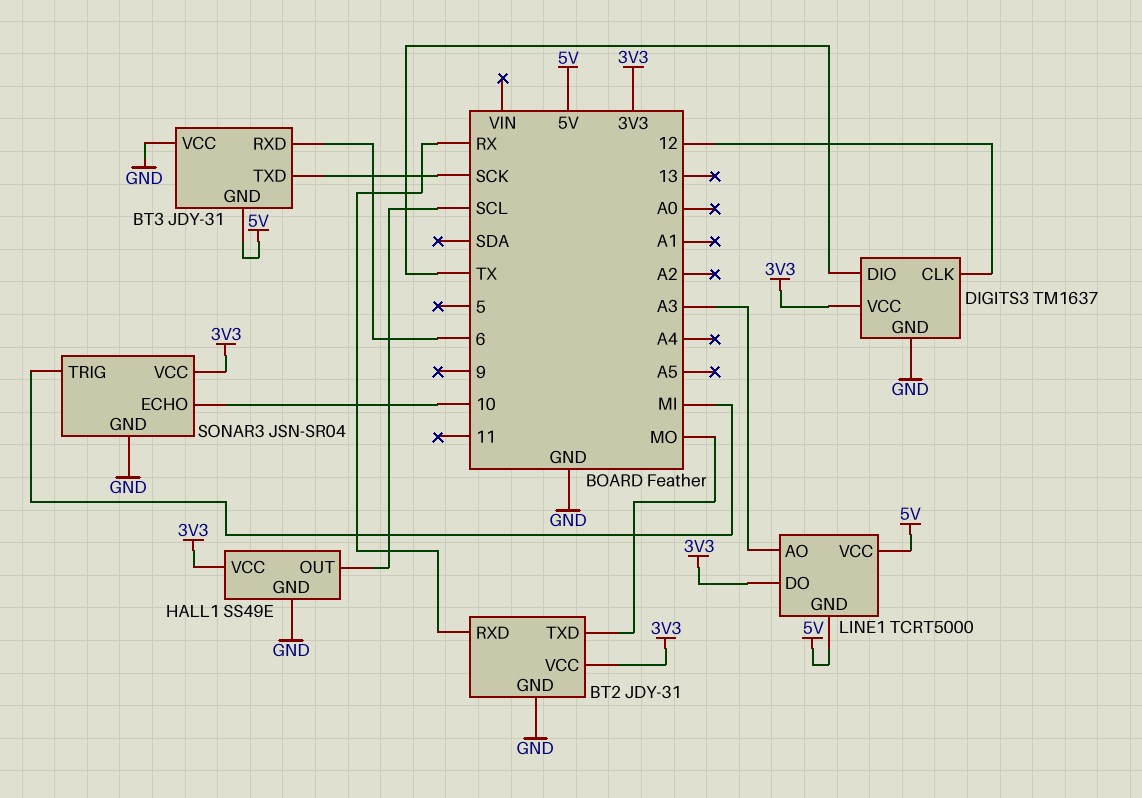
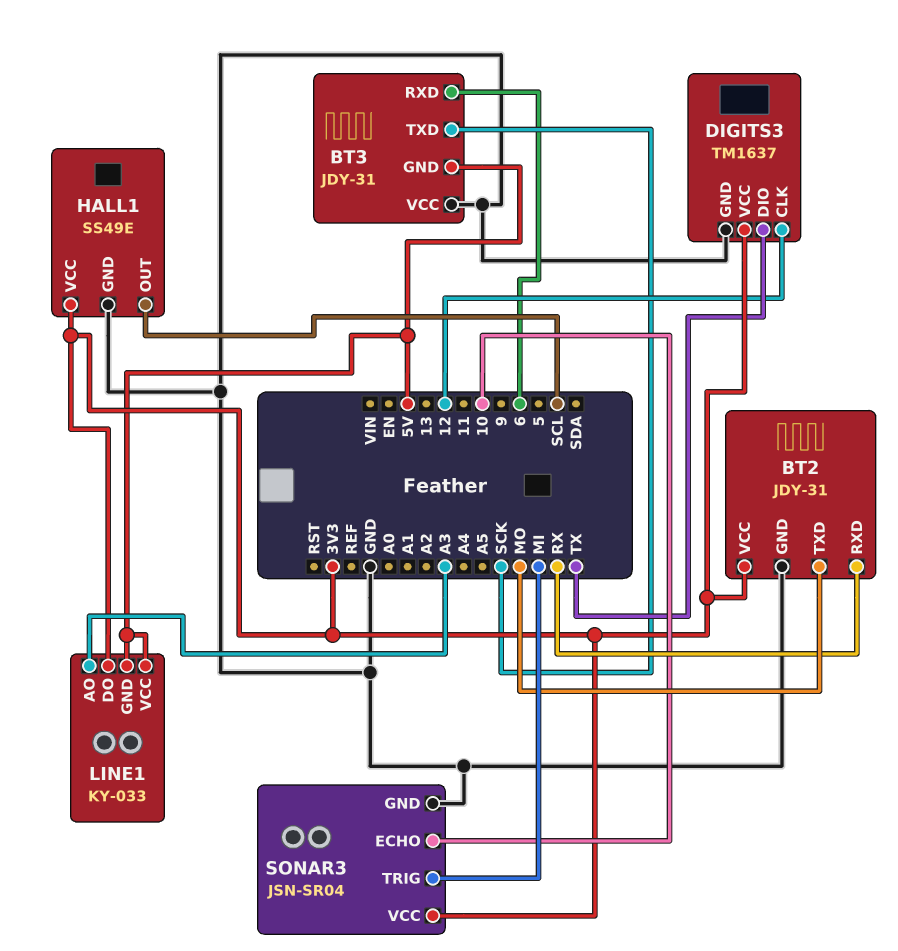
LINE1: TCRT5000 -> KY-033

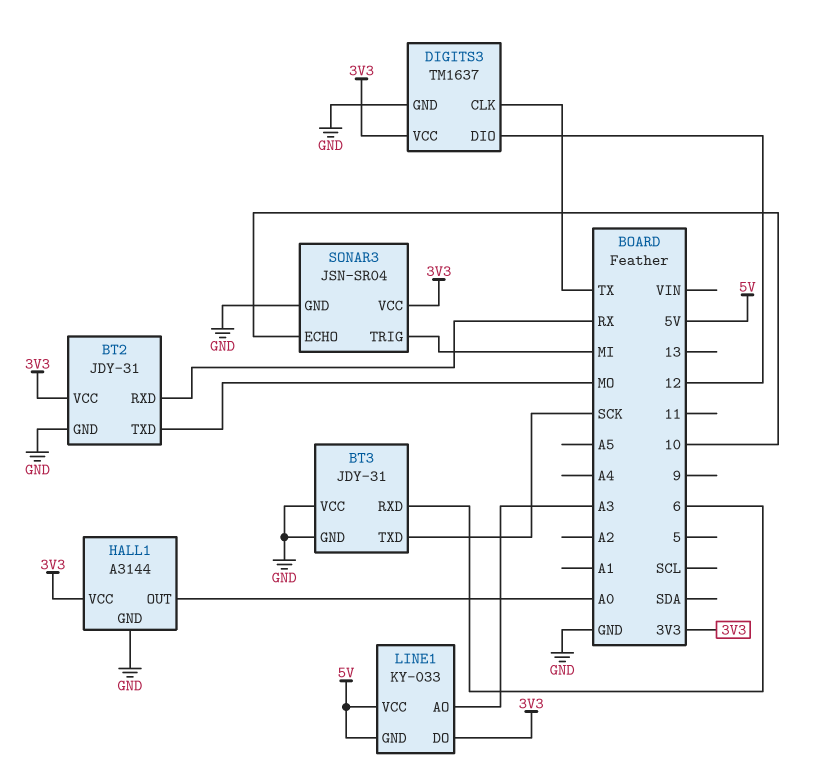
BT3 pin GND: 5V -> GND
DIGITS3 pin CLK: 12 -> TX
DIGITS3 pin DIO: TX -> 12
HALL1: SS49E -> A3144
HALL1 pin OUT: SCL -> A0

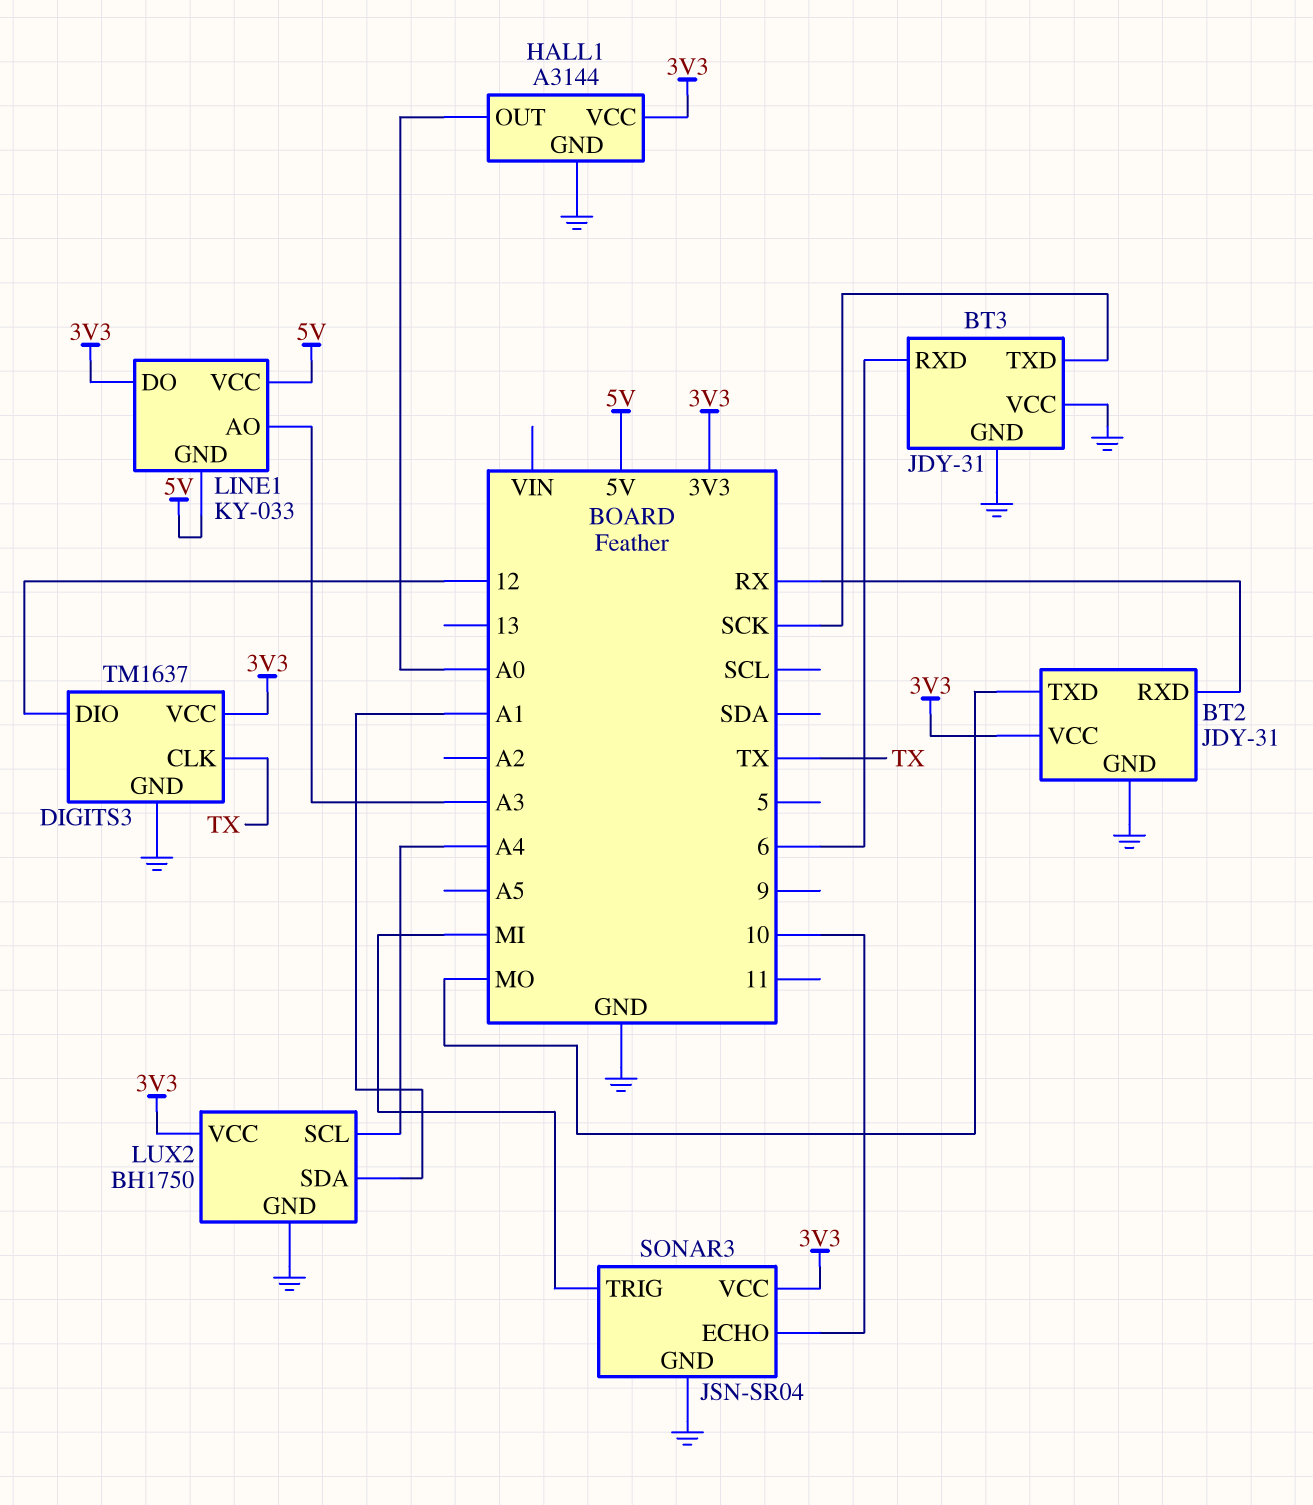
LUX2: none -> BH1750
LUX2 pin GND: none -> GND
LUX2 pin SCL: none -> A4
LUX2 pin SDA: none -> A1
LUX2 pin VCC: none -> 3V3

